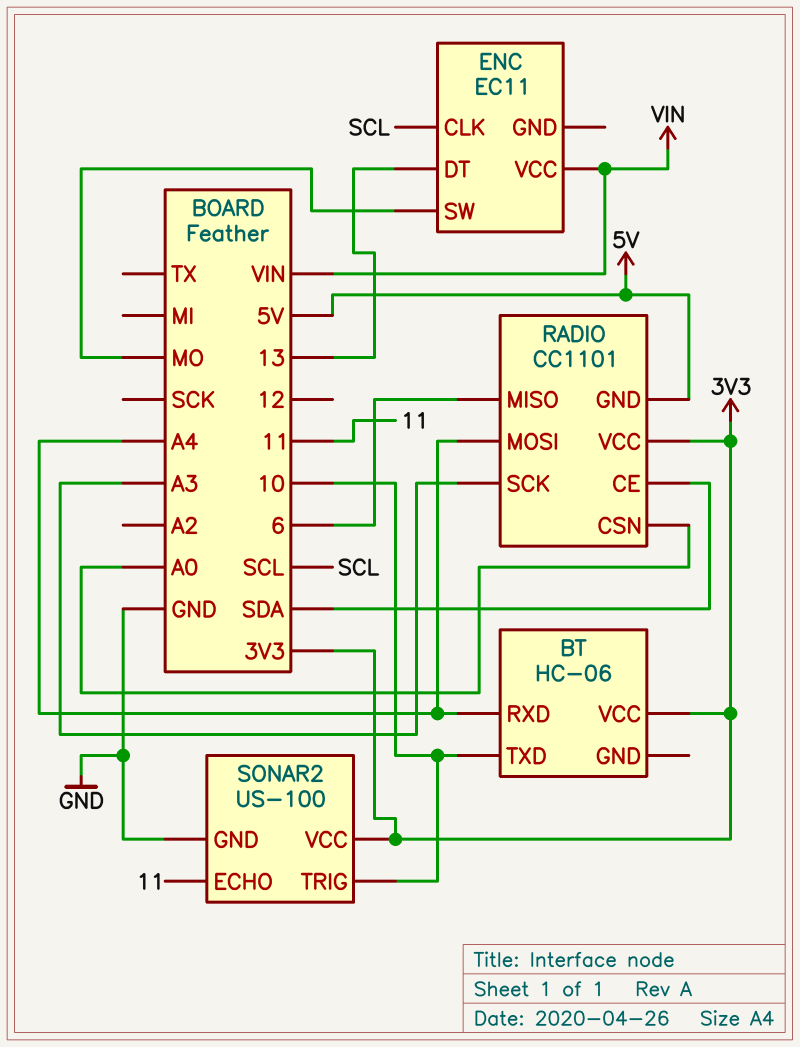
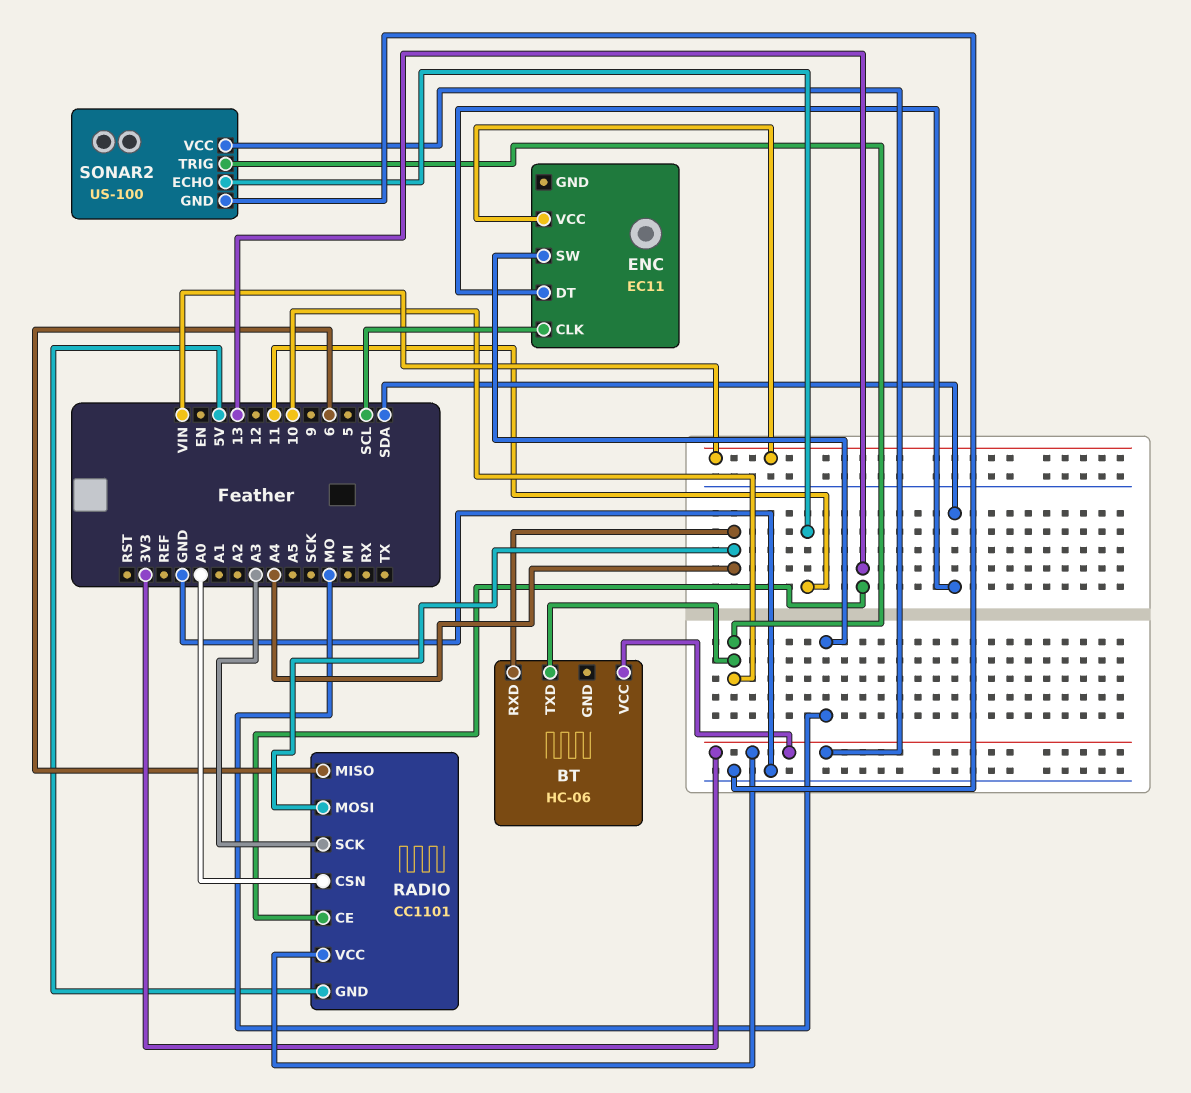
ENC pin DT: 13 -> SDA
RADIO pin CE: SDA -> 13

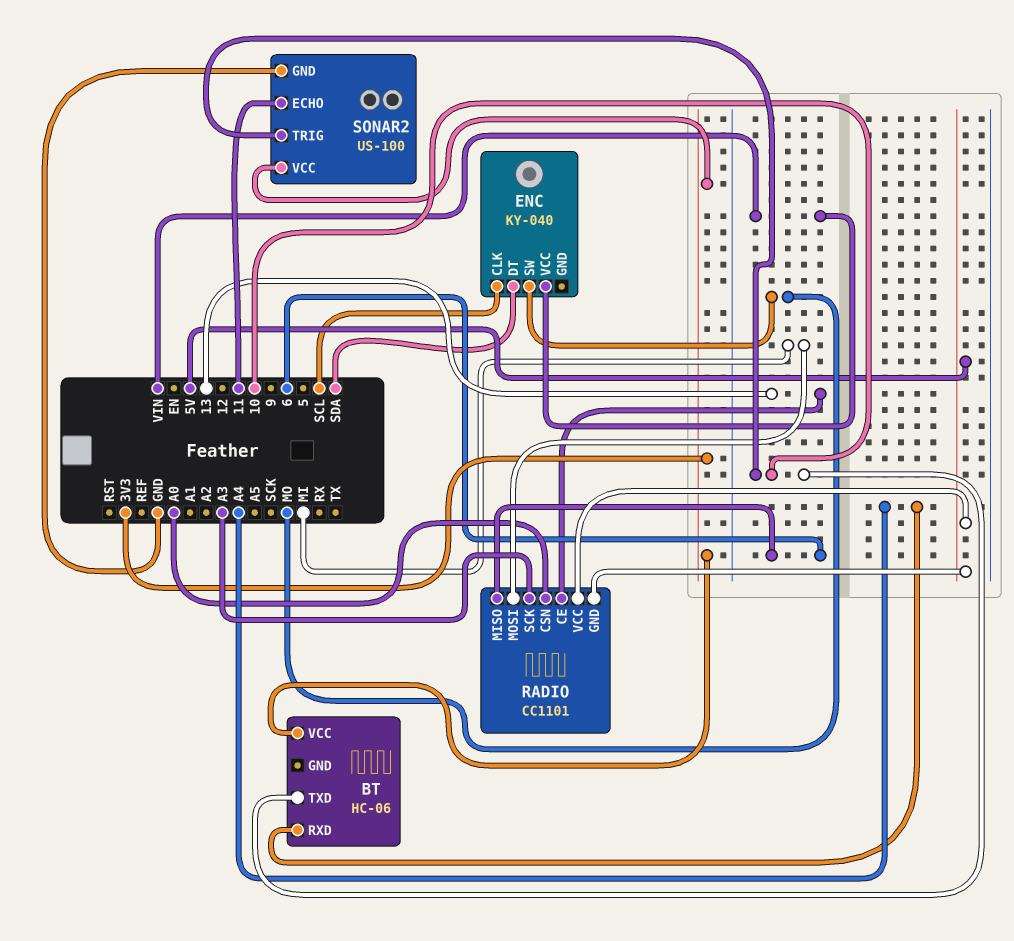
ENC: EC11 -> KY-040
RADIO pin MOSI: A4 -> MI
RADIO pin VCC: 3V3 -> 5V

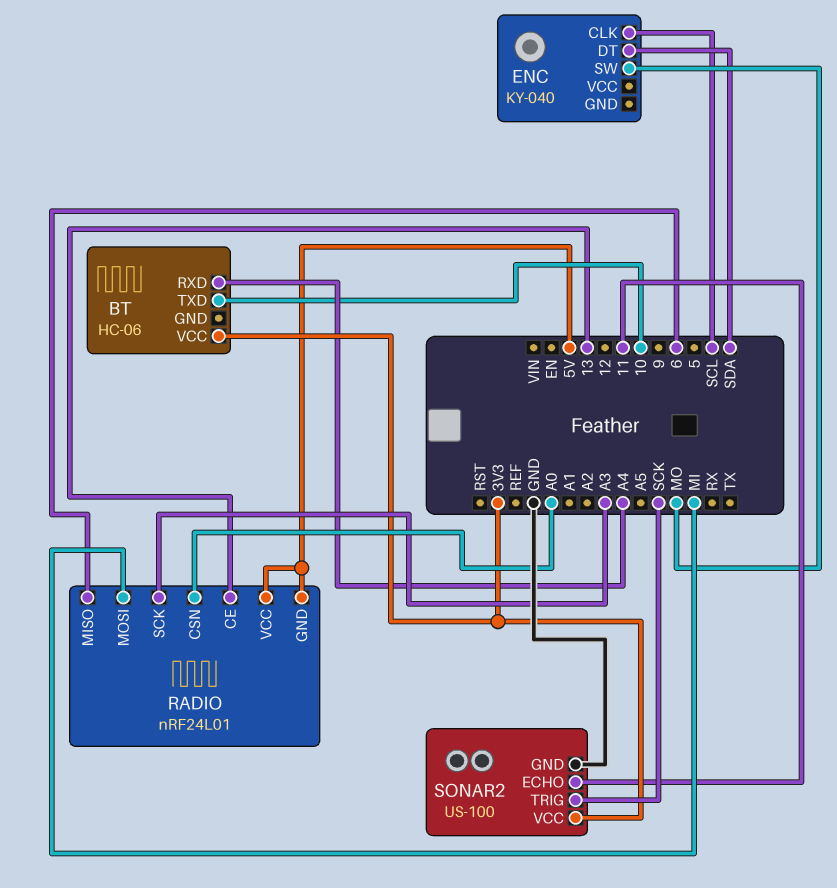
ENC pin VCC: VIN -> none
RADIO: CC1101 -> nRF24L01
SONAR2 pin TRIG: 10 -> SCK

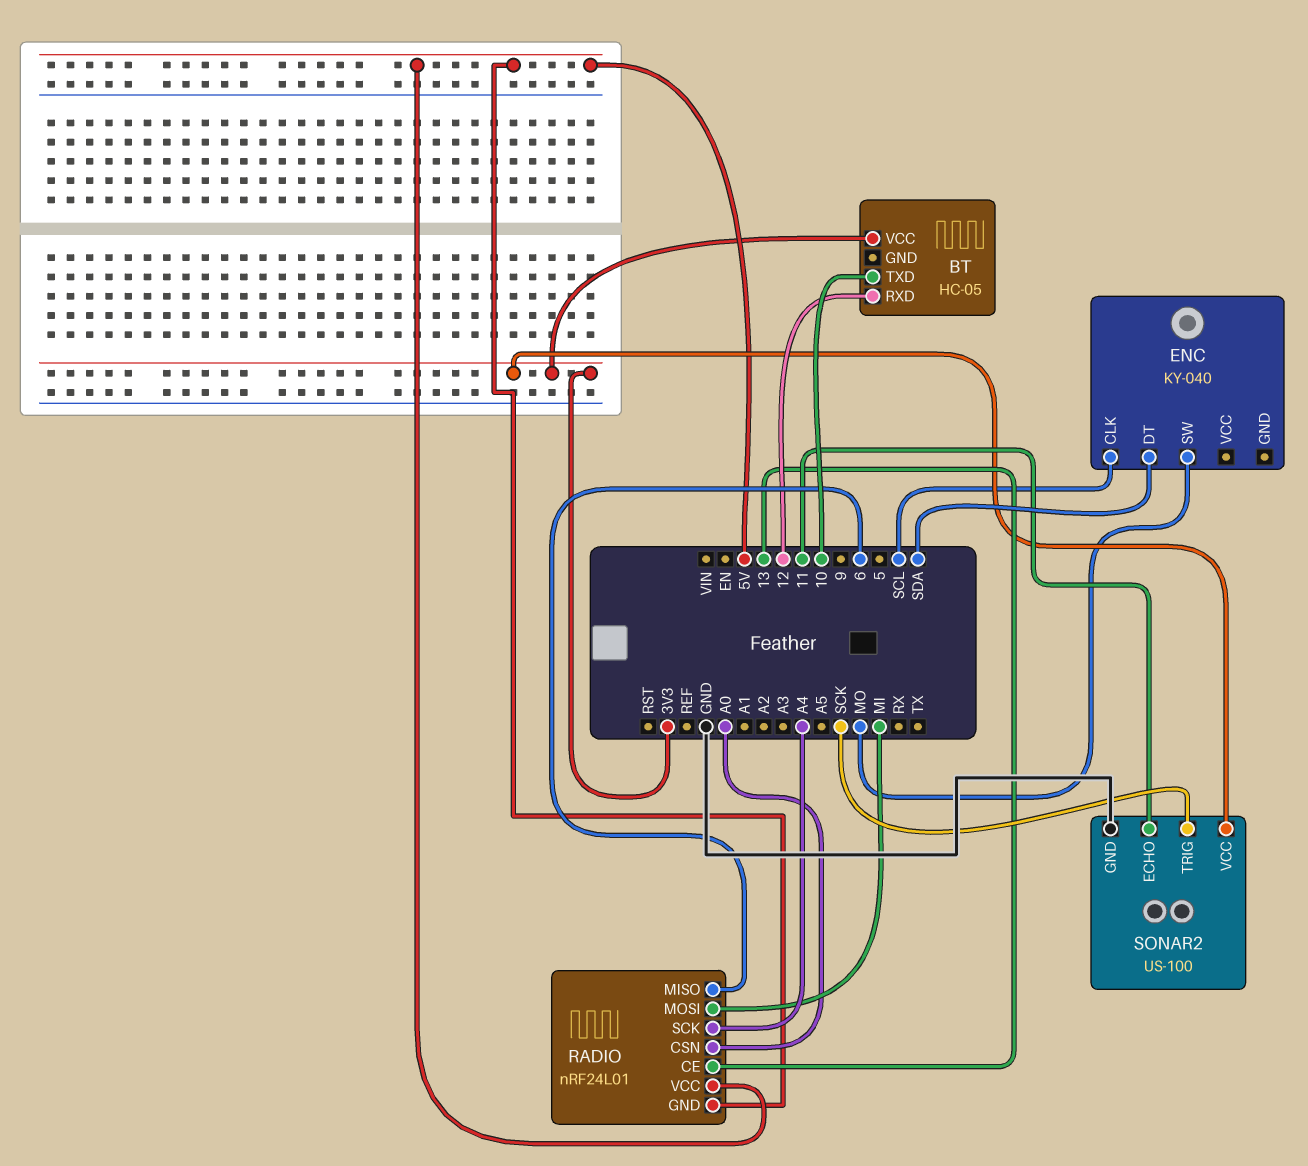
BT: HC-06 -> HC-05
BT pin RXD: A4 -> 12
RADIO pin SCK: A3 -> A4

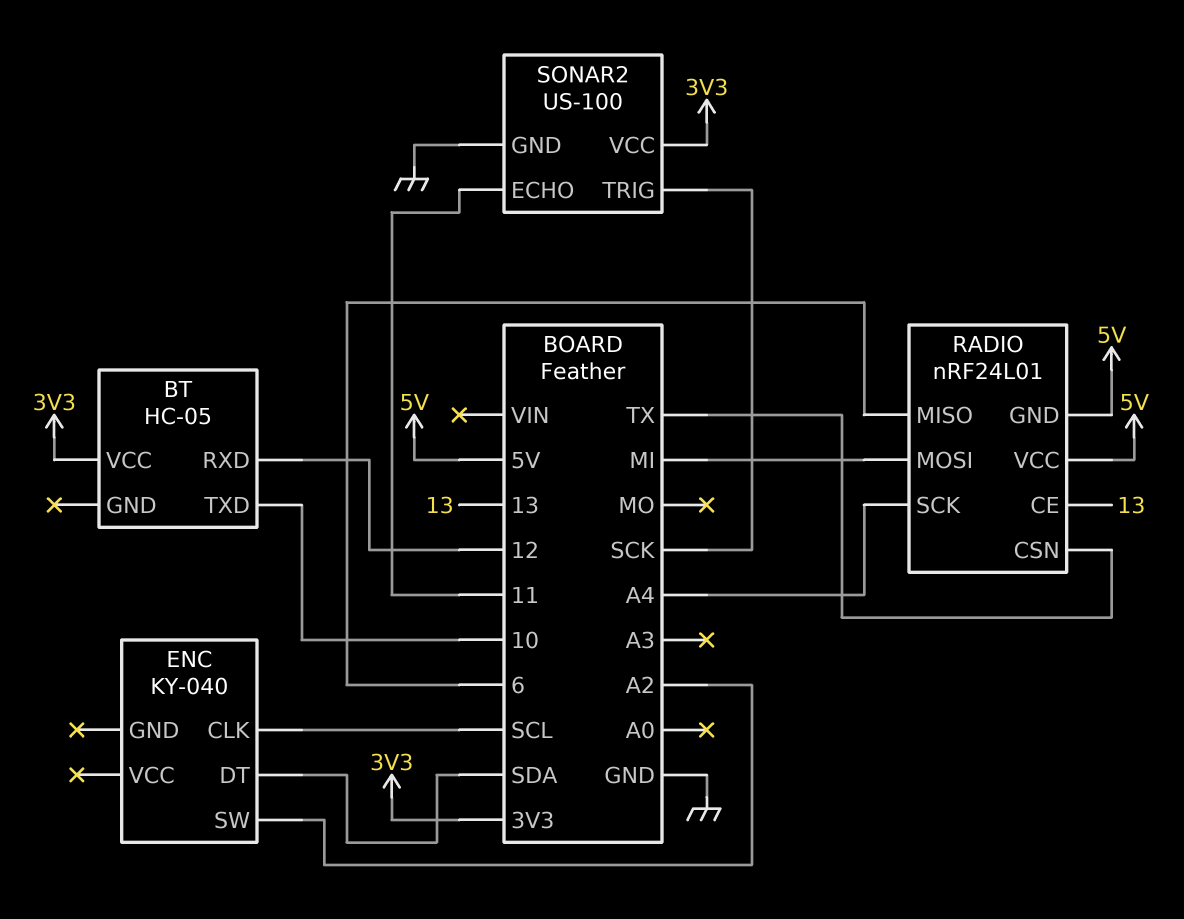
ENC pin SW: MO -> A2
RADIO pin CSN: A0 -> TX

